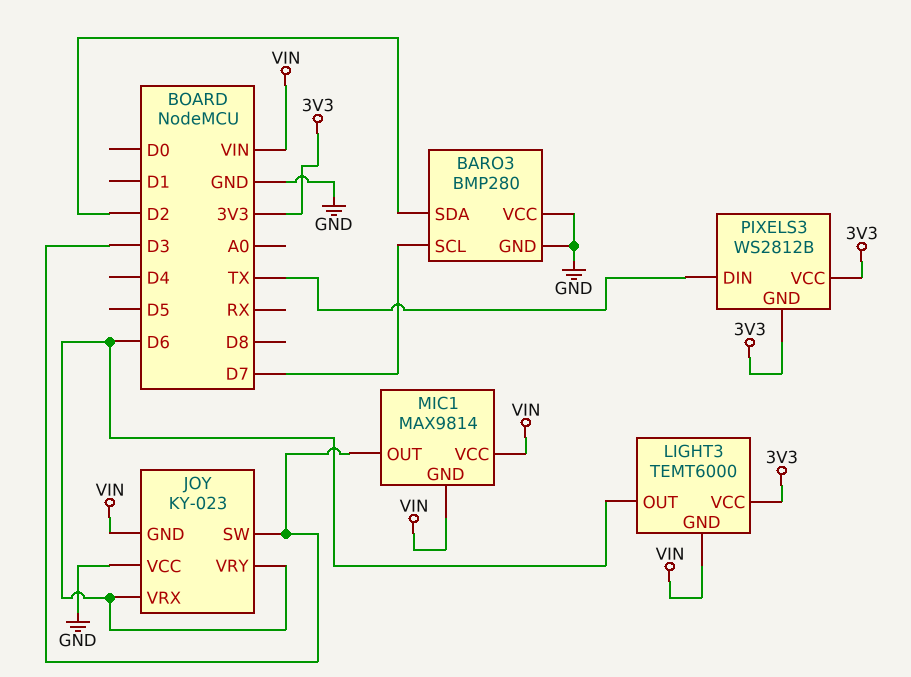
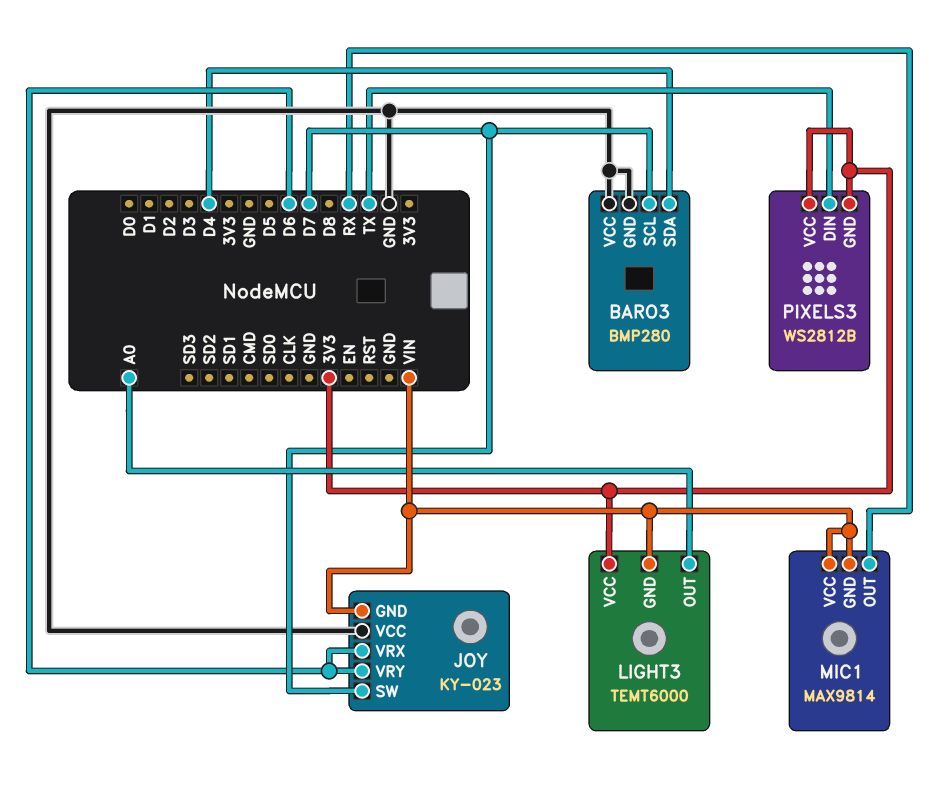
BARO3 pin SDA: D2 -> D4
JOY pin SW: D3 -> D7
LIGHT3 pin OUT: D6 -> A0
MIC1 pin OUT: D3 -> RX

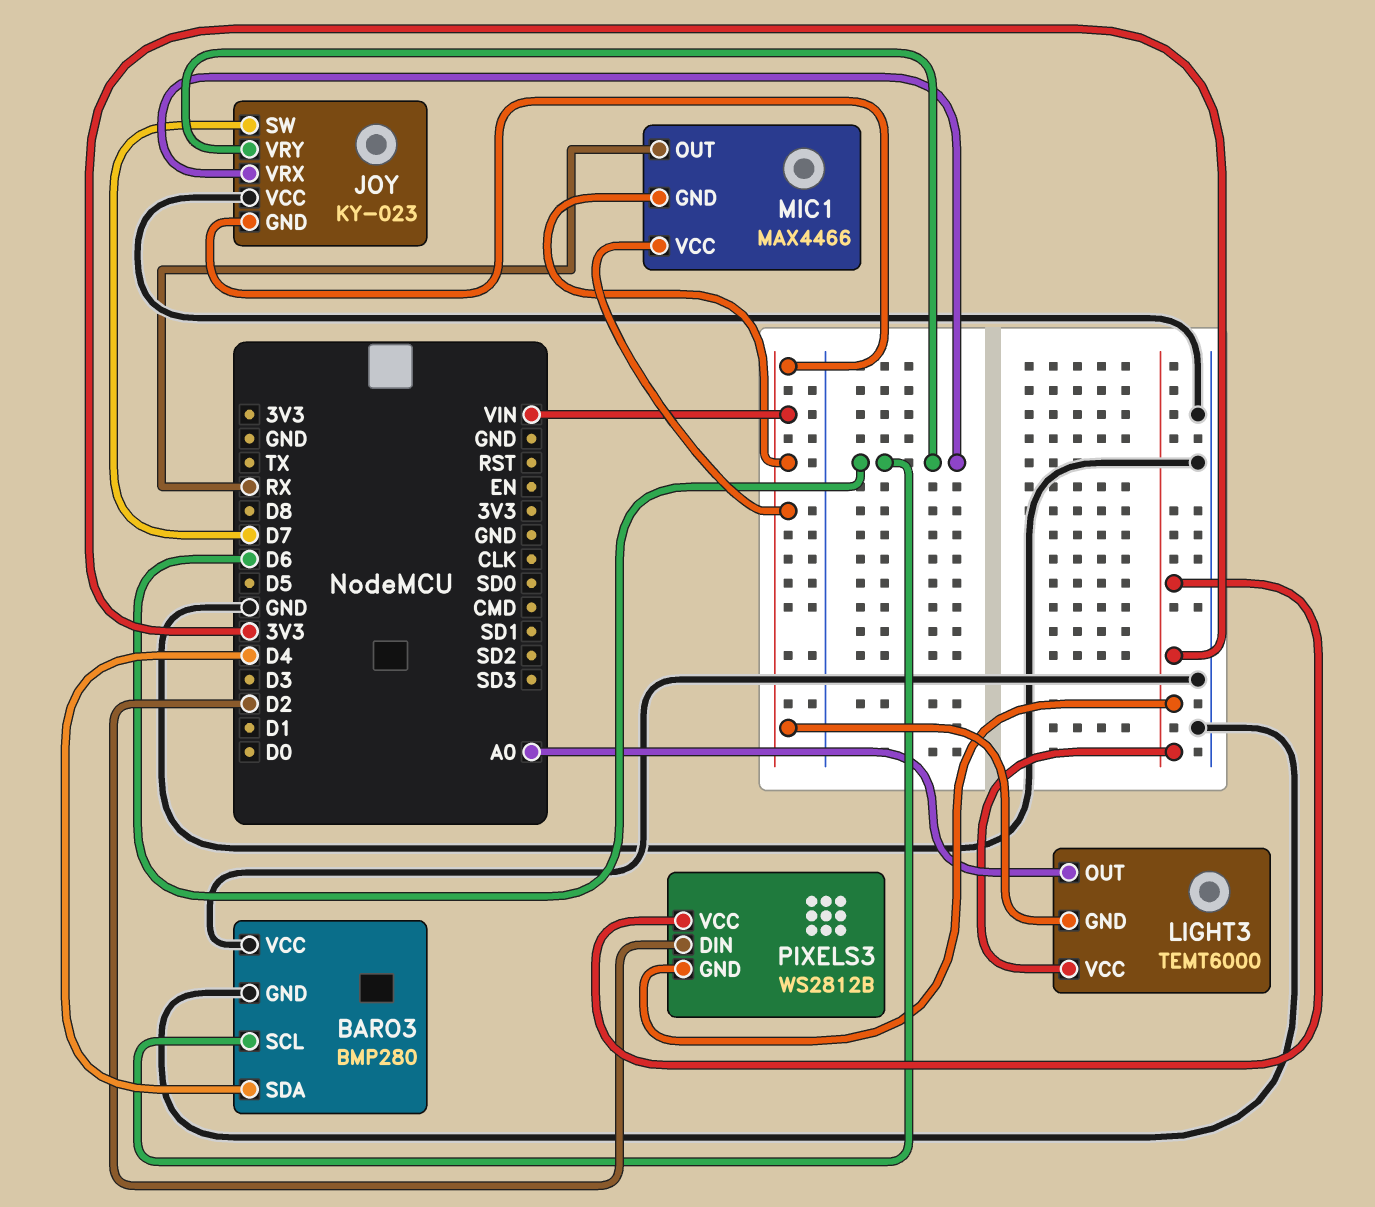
BARO3 pin SCL: D7 -> D6
MIC1: MAX9814 -> MAX4466
PIXELS3 pin DIN: TX -> D2

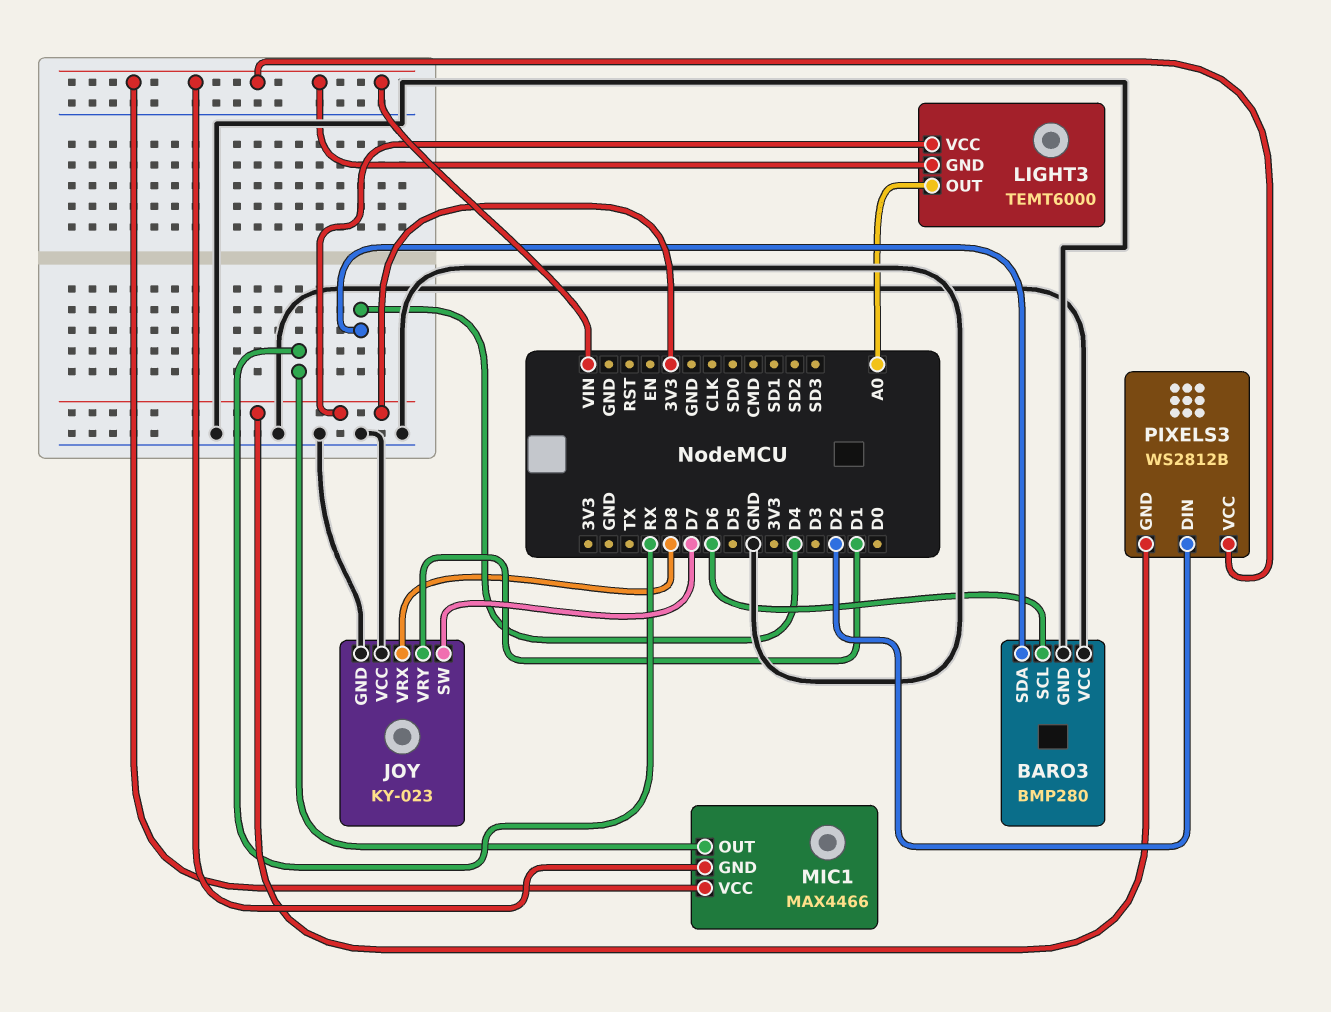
JOY pin GND: VIN -> GND
JOY pin VRX: D6 -> D8
JOY pin VRY: D6 -> D1
PIXELS3 pin VCC: 3V3 -> VIN

